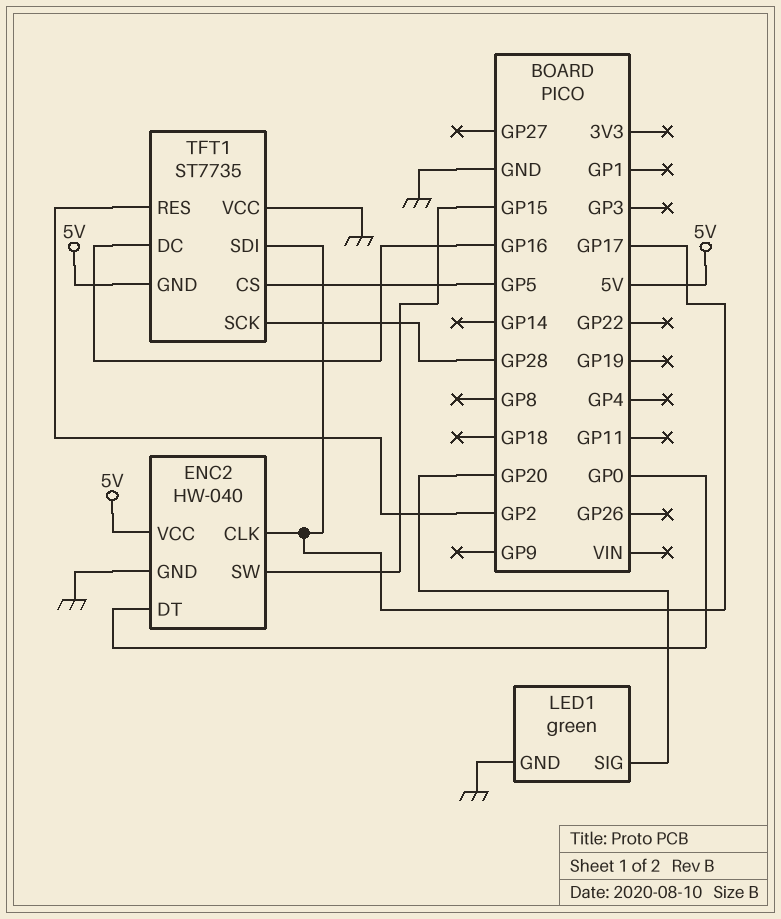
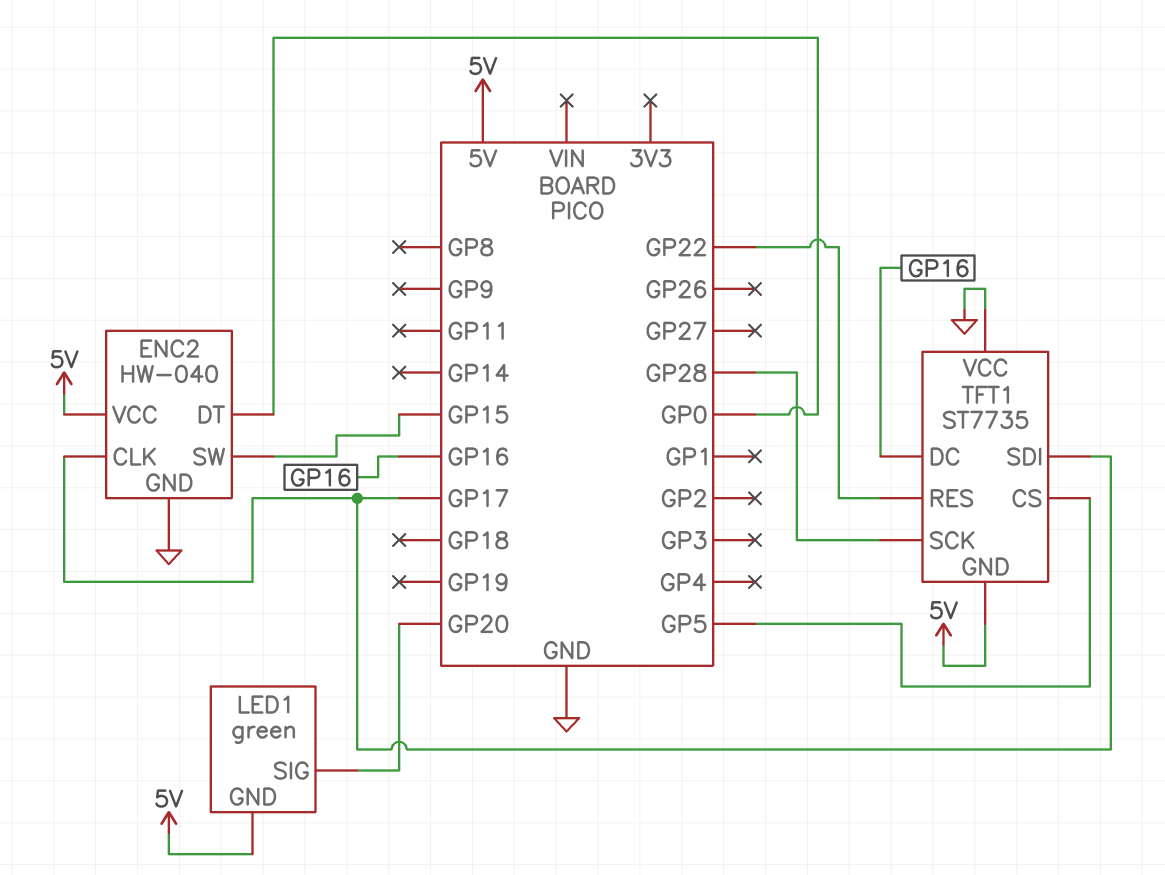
LED1 pin GND: GND -> 5V
TFT1 pin RES: GP2 -> GP22

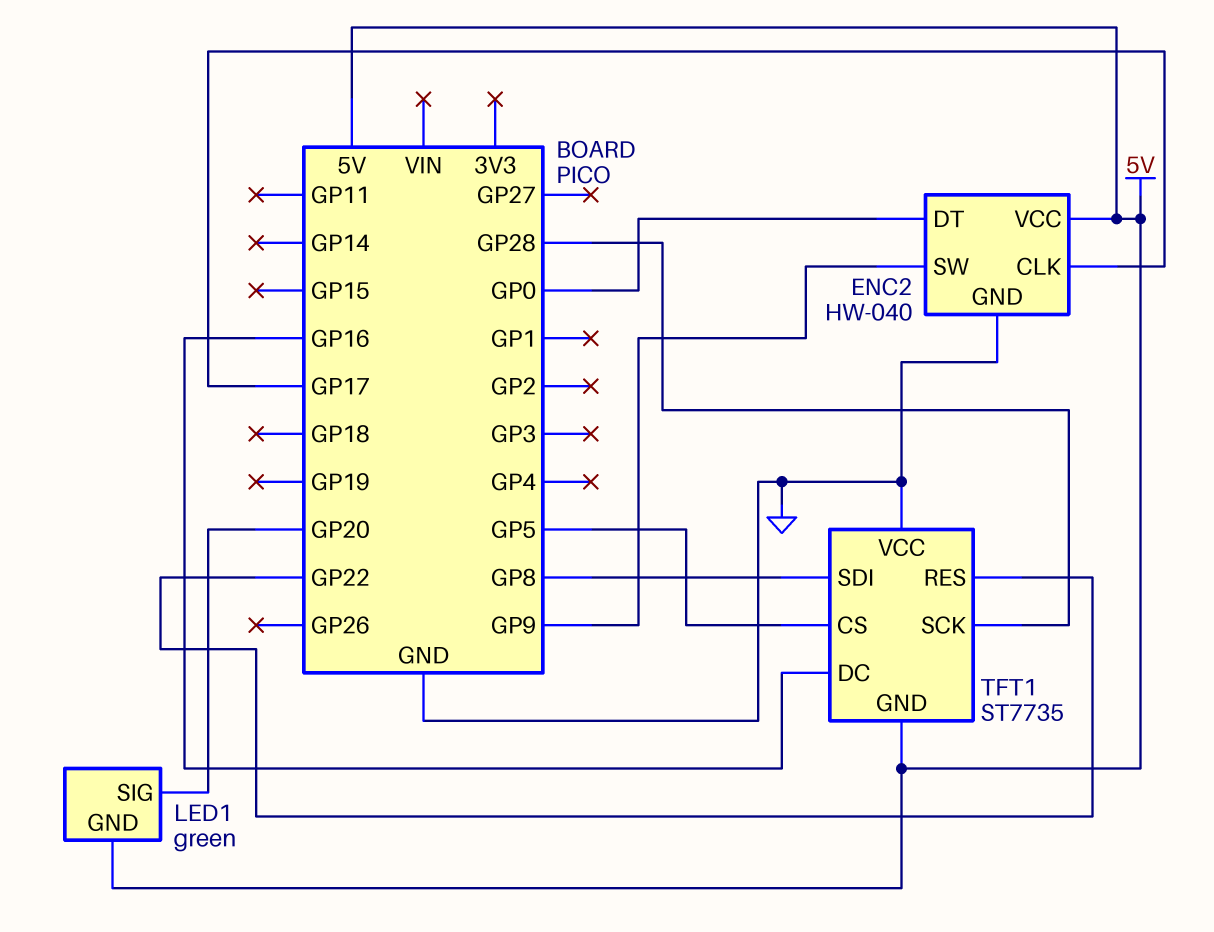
ENC2 pin SW: GP15 -> GP9
TFT1 pin SDI: GP17 -> GP8

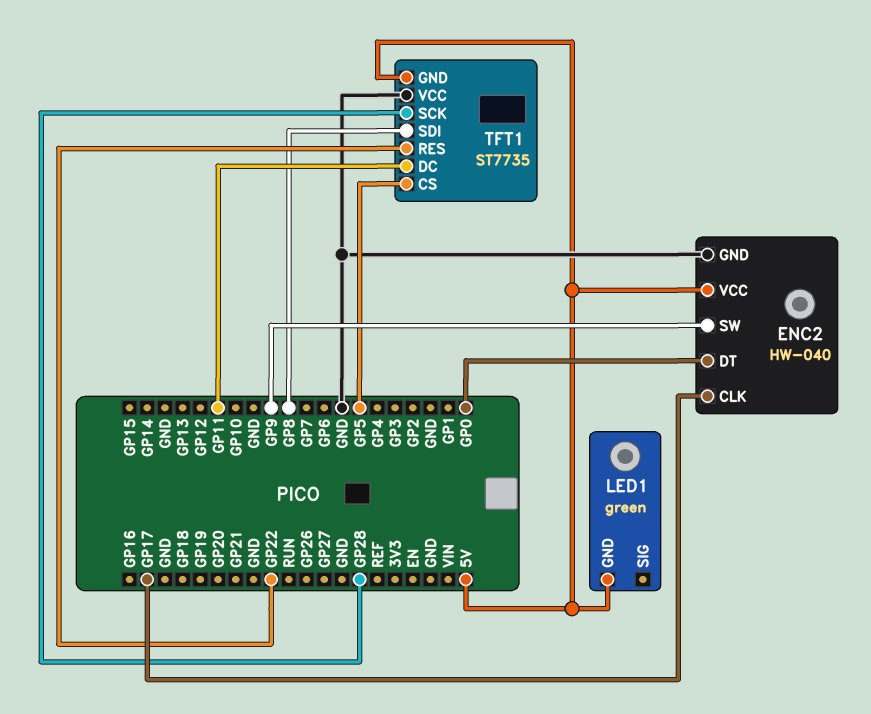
LED1 pin SIG: GP20 -> none
TFT1 pin DC: GP16 -> GP11

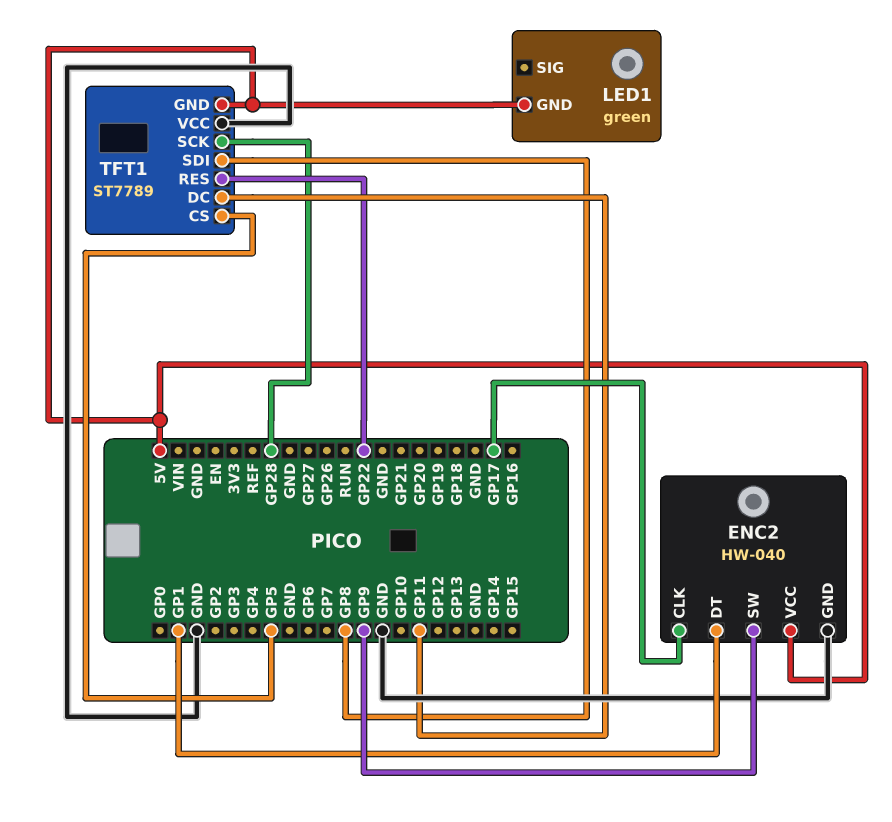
ENC2 pin DT: GP0 -> GP1
TFT1: ST7735 -> ST7789

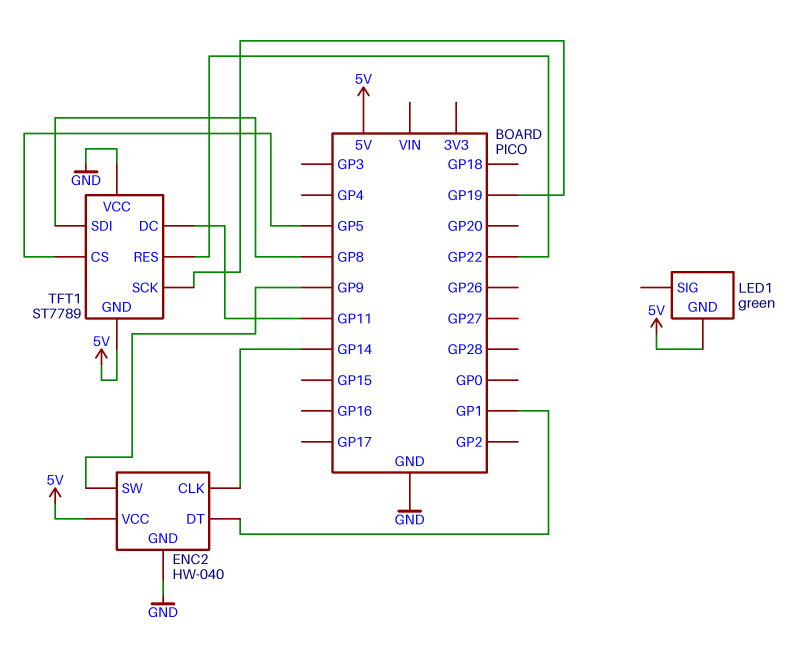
ENC2 pin CLK: GP17 -> GP14
TFT1 pin SCK: GP28 -> GP19

